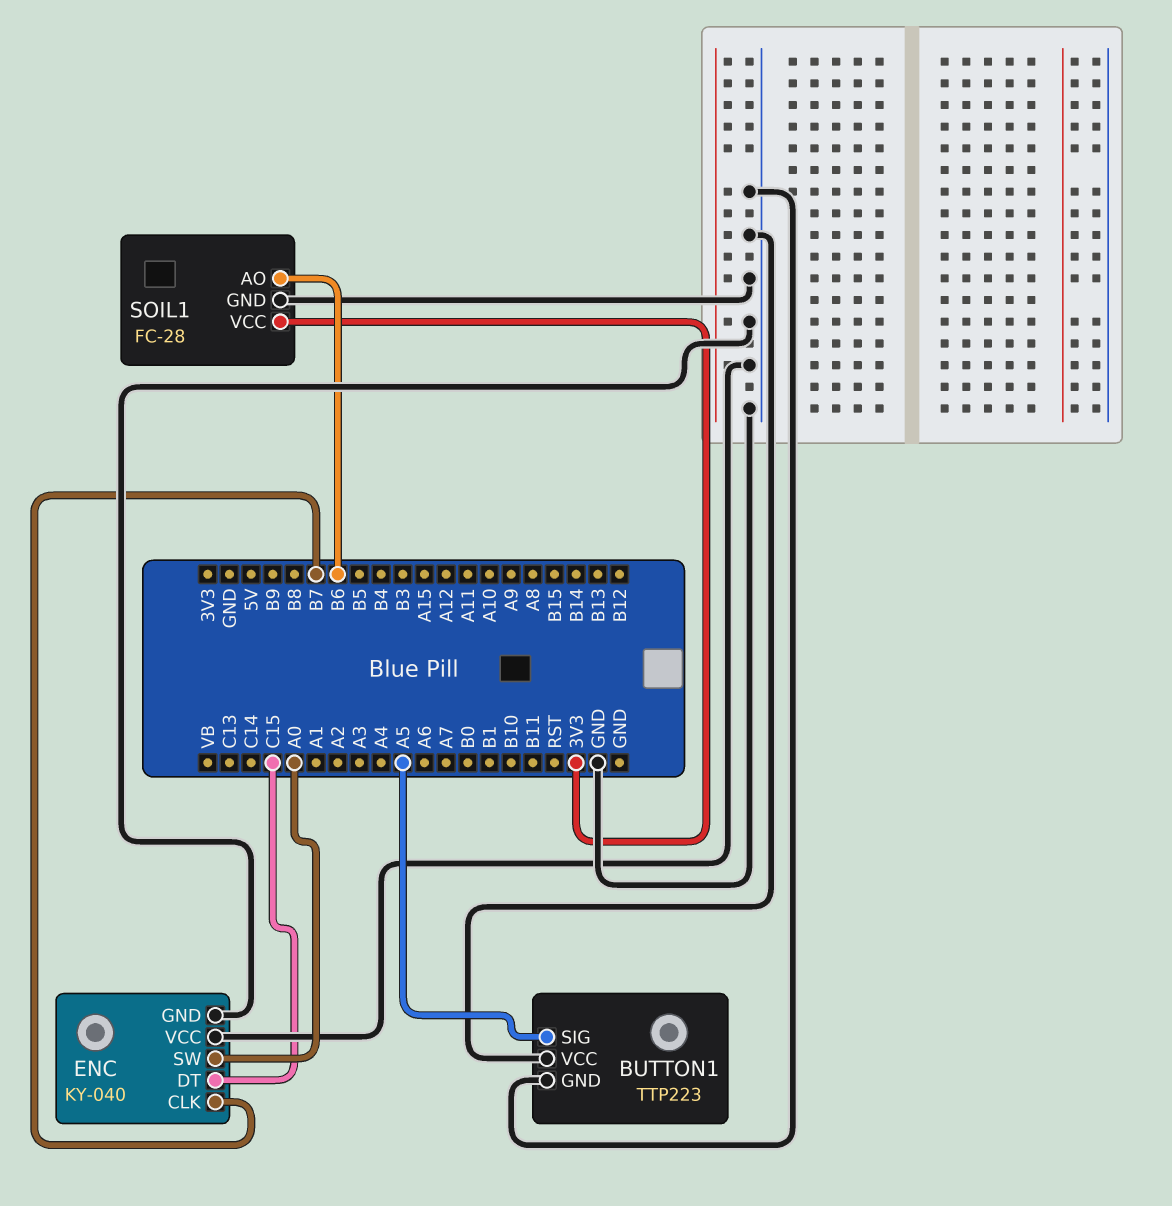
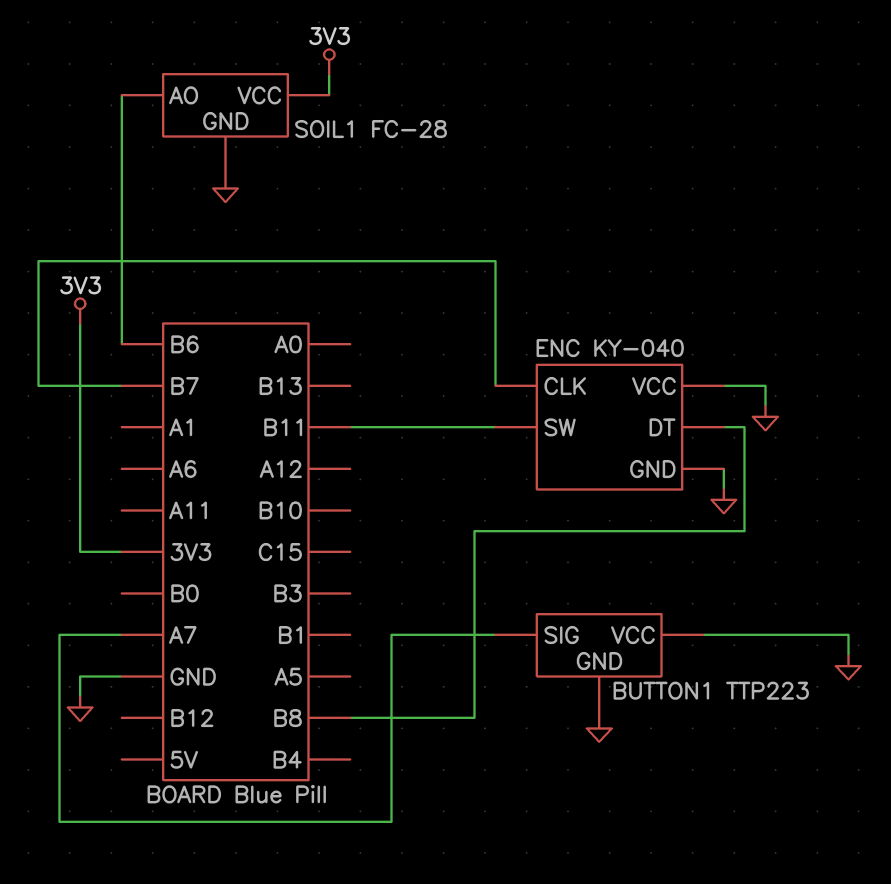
BUTTON1 pin SIG: A5 -> A7
ENC pin DT: C15 -> B8
ENC pin SW: A0 -> B11

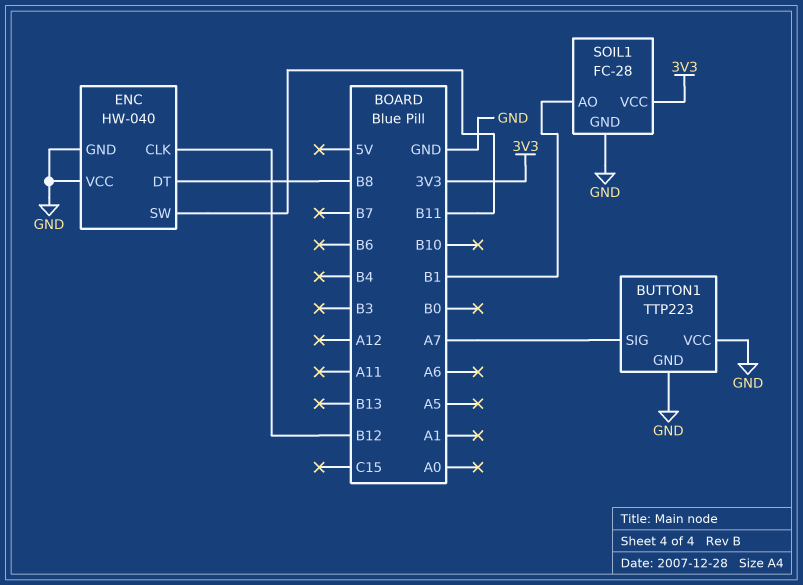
ENC: KY-040 -> HW-040
ENC pin CLK: B7 -> B12
SOIL1 pin AO: B6 -> B1

